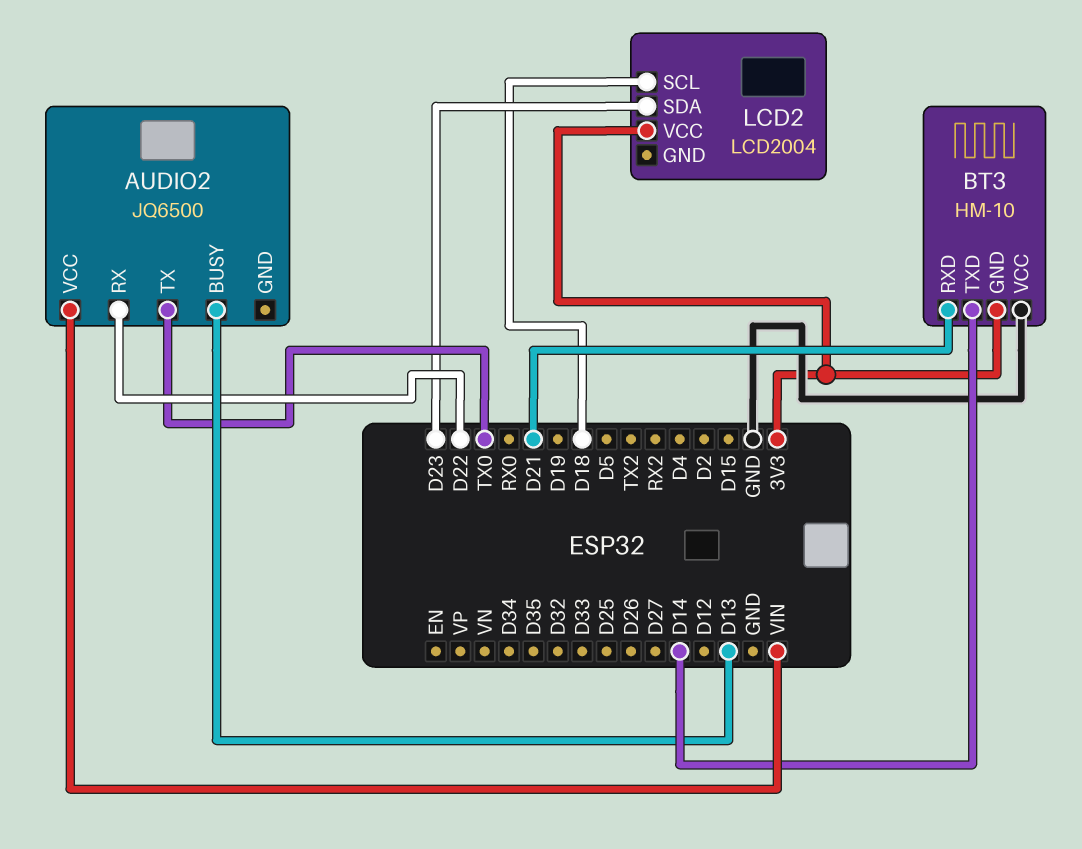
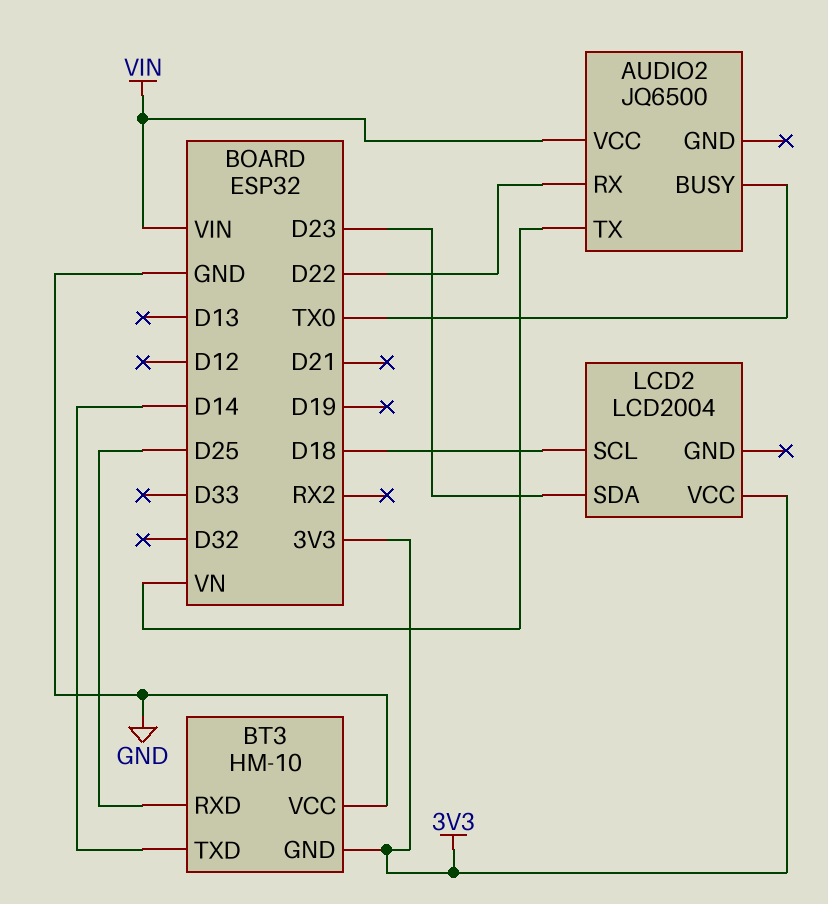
AUDIO2 pin BUSY: D13 -> TX0
AUDIO2 pin TX: TX0 -> VN
BT3 pin RXD: D21 -> D25

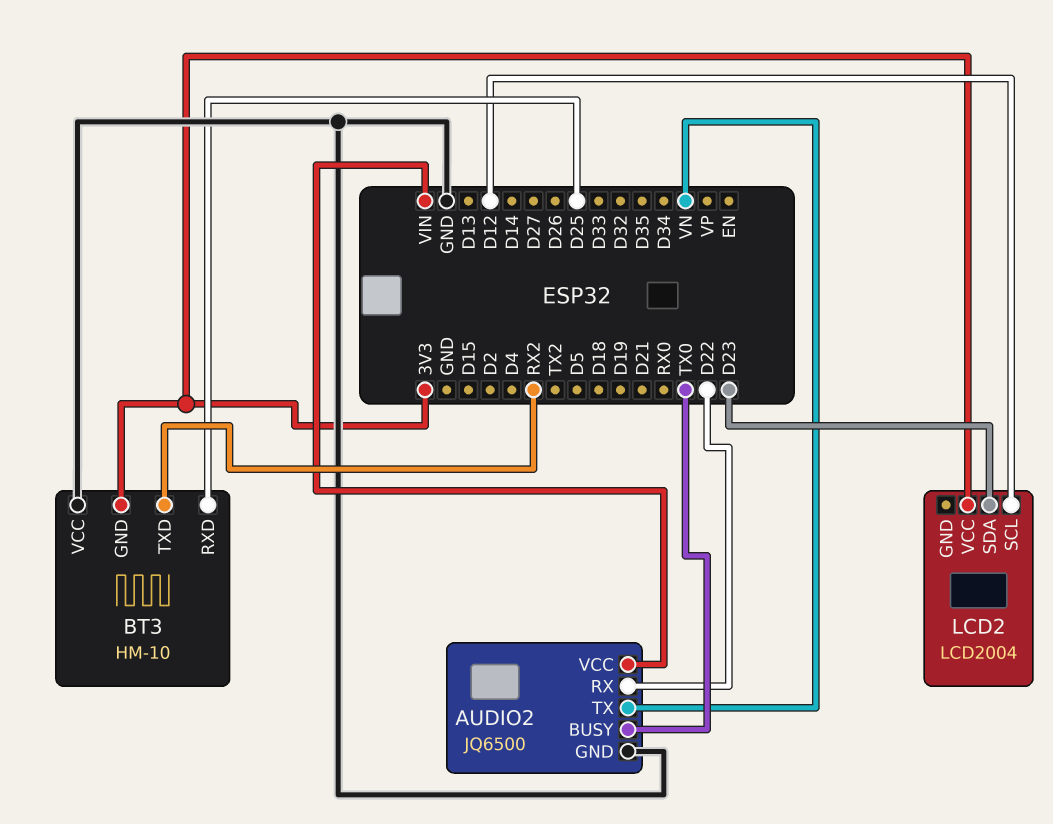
AUDIO2 pin GND: none -> GND
BT3 pin TXD: D14 -> RX2
LCD2 pin SCL: D18 -> D12

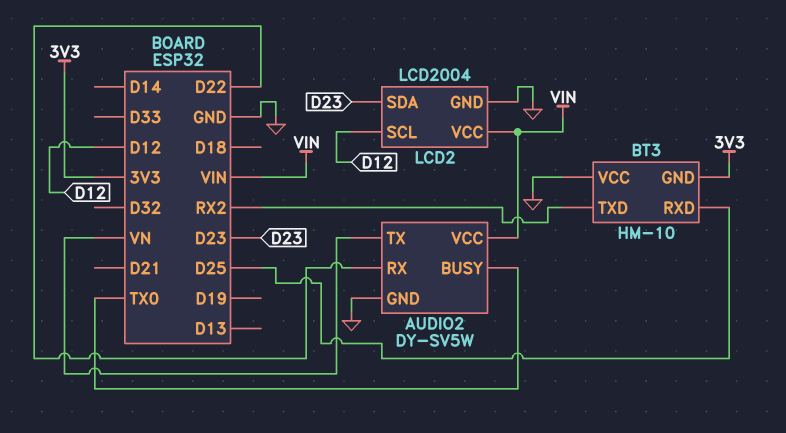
AUDIO2: JQ6500 -> DY-SV5W
LCD2 pin GND: none -> GND
LCD2 pin VCC: 3V3 -> VIN

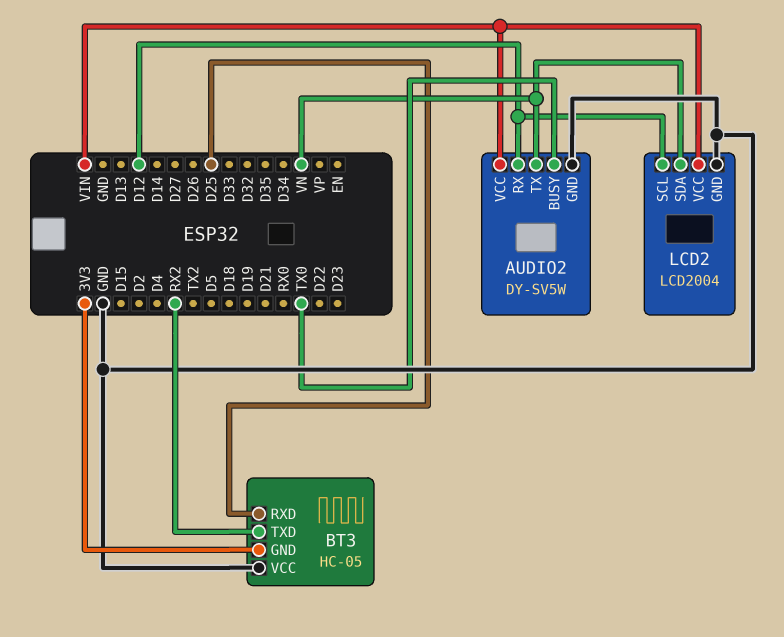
AUDIO2 pin RX: D22 -> D12
BT3: HM-10 -> HC-05
LCD2 pin SDA: D23 -> VN

